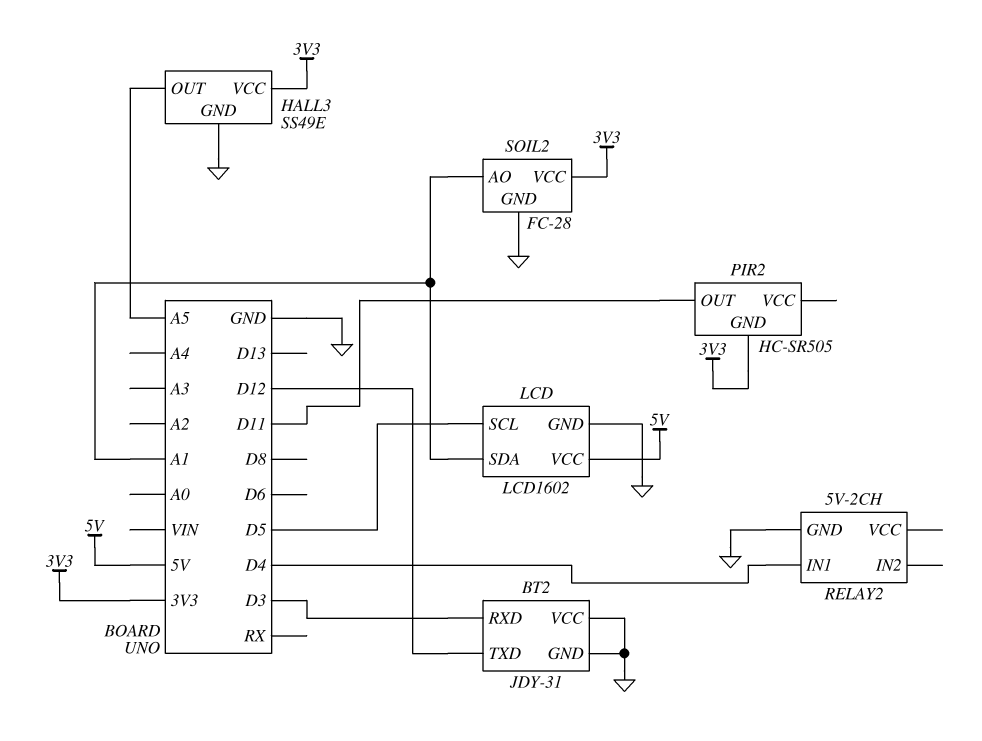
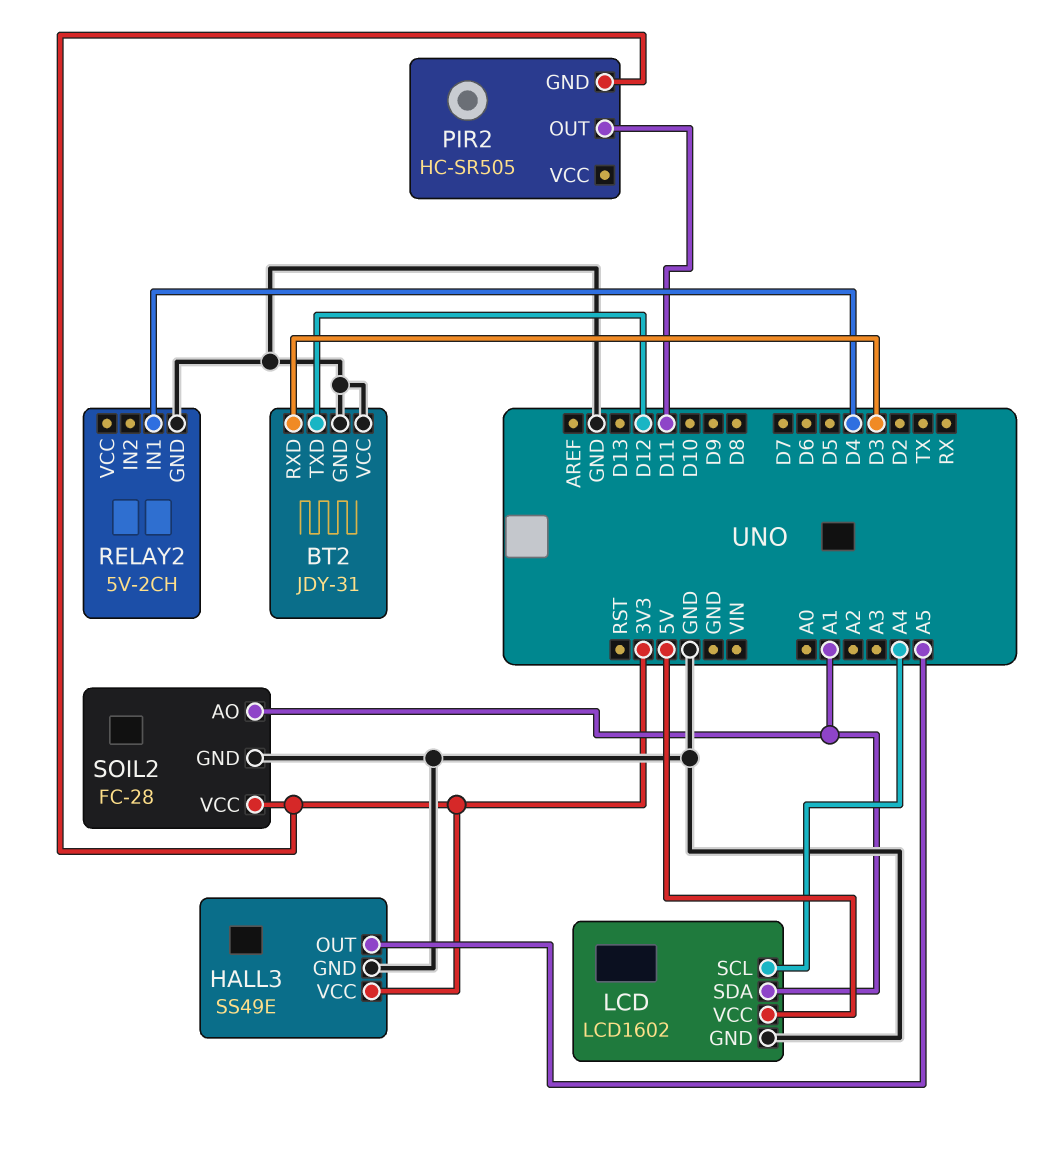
LCD pin SCL: D5 -> A4

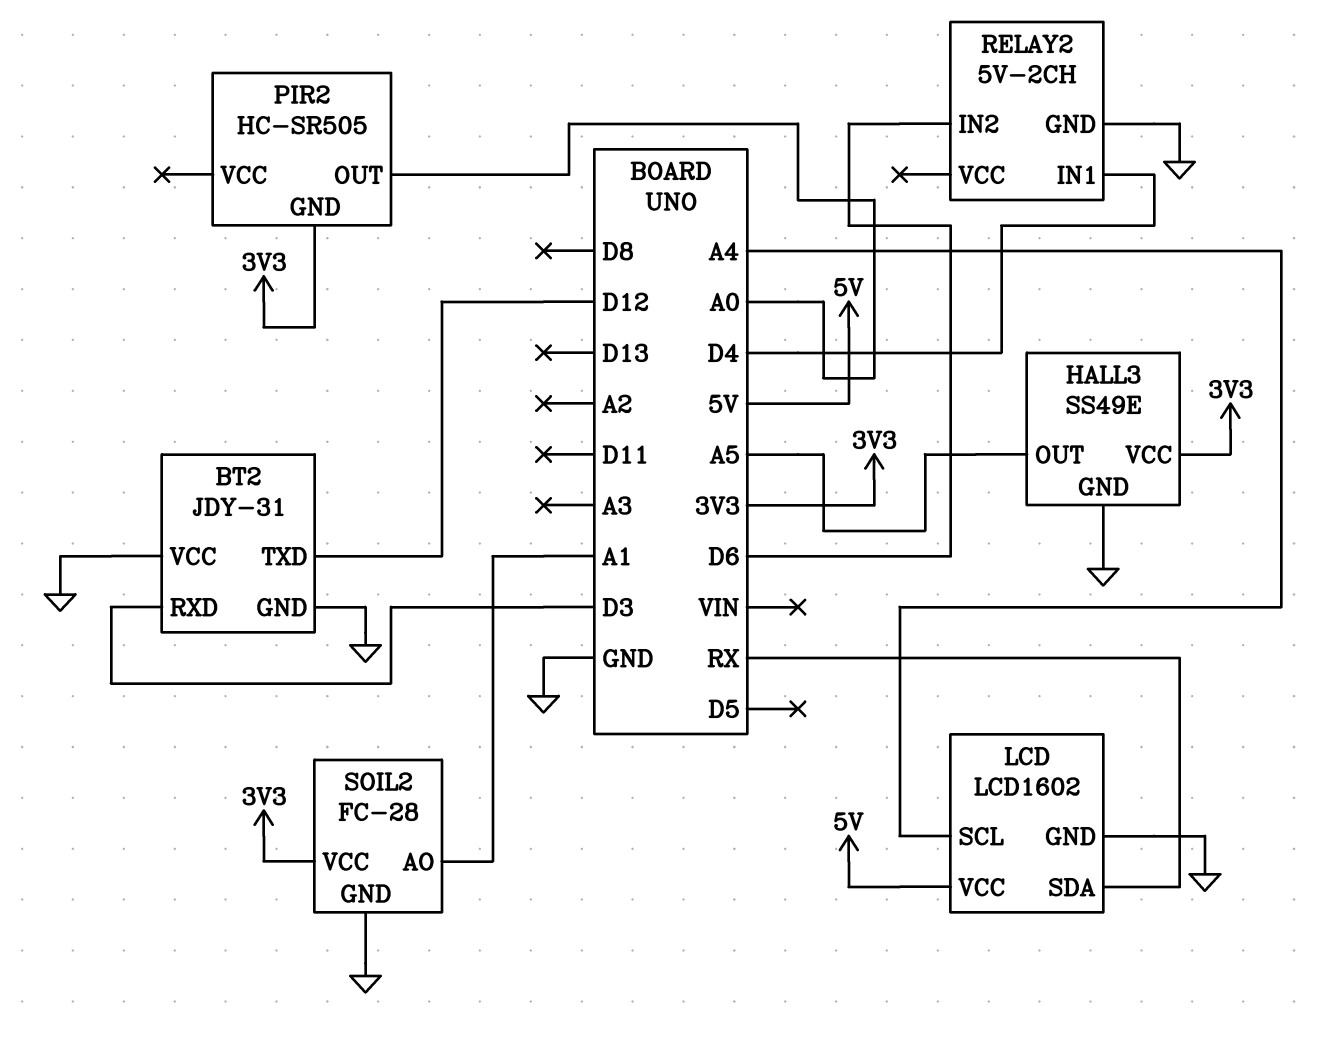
LCD pin SDA: A1 -> RX
PIR2 pin OUT: D11 -> A0
RELAY2 pin IN2: none -> D6

